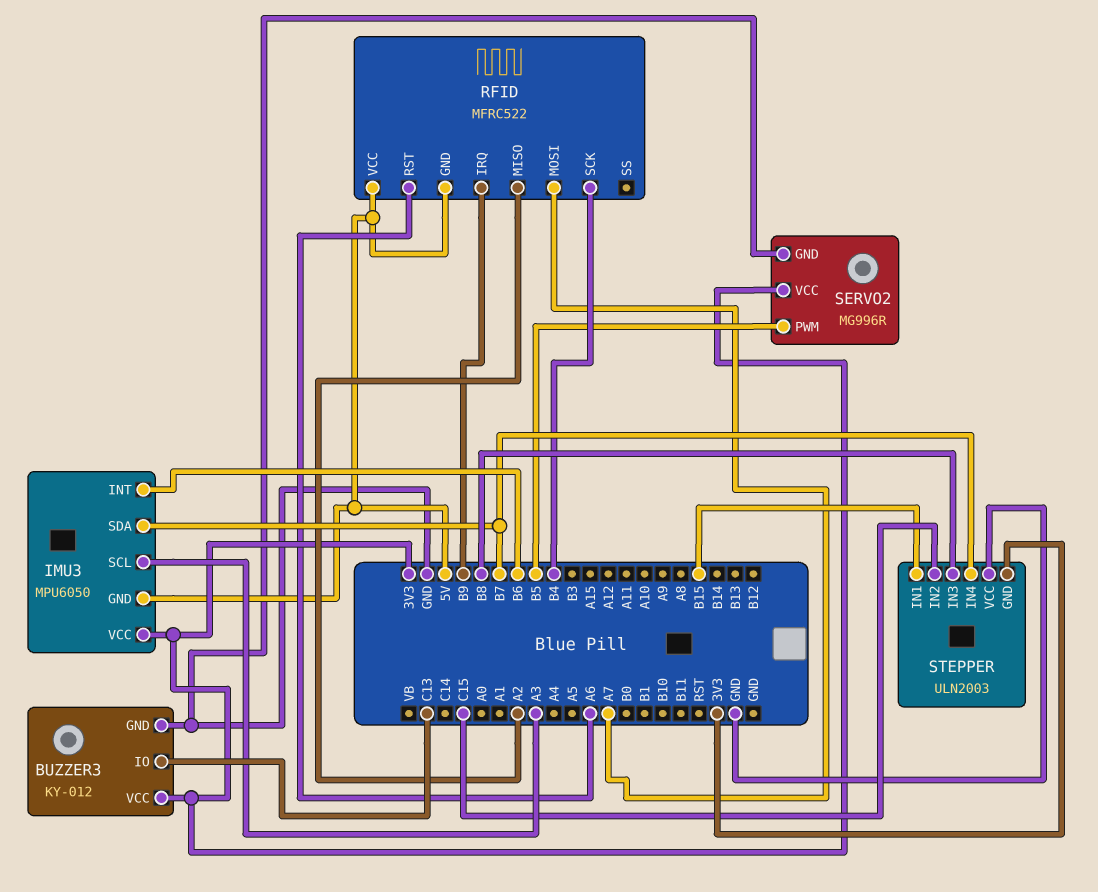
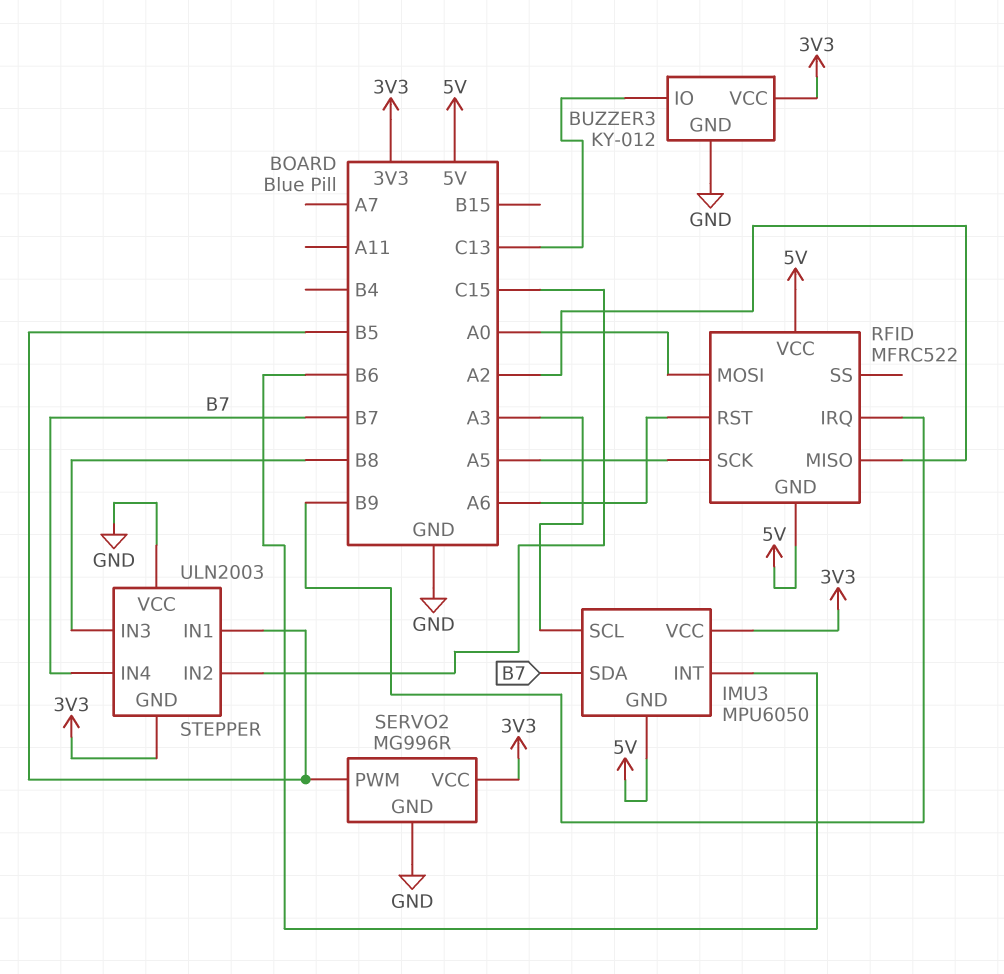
RFID pin MOSI: A7 -> A0
RFID pin SCK: B4 -> A5
STEPPER pin IN1: B15 -> B5

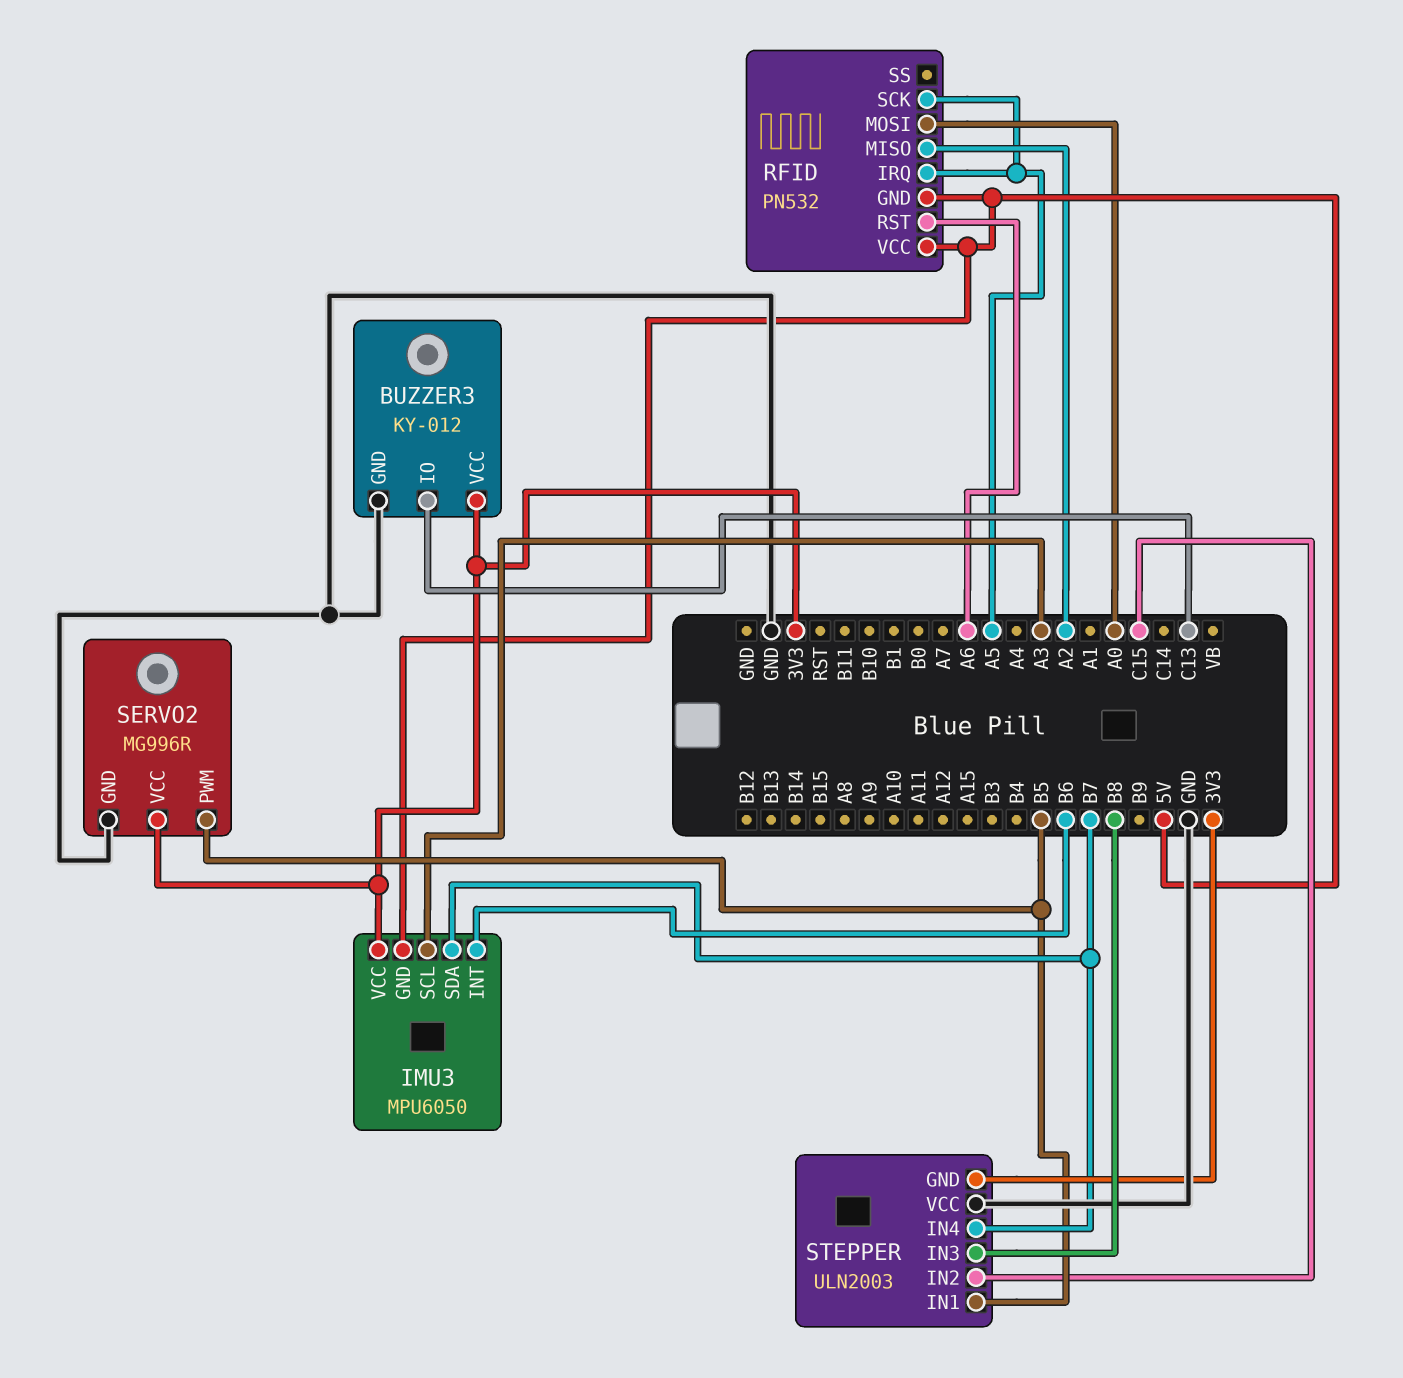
RFID: MFRC522 -> PN532
RFID pin IRQ: B9 -> A5

